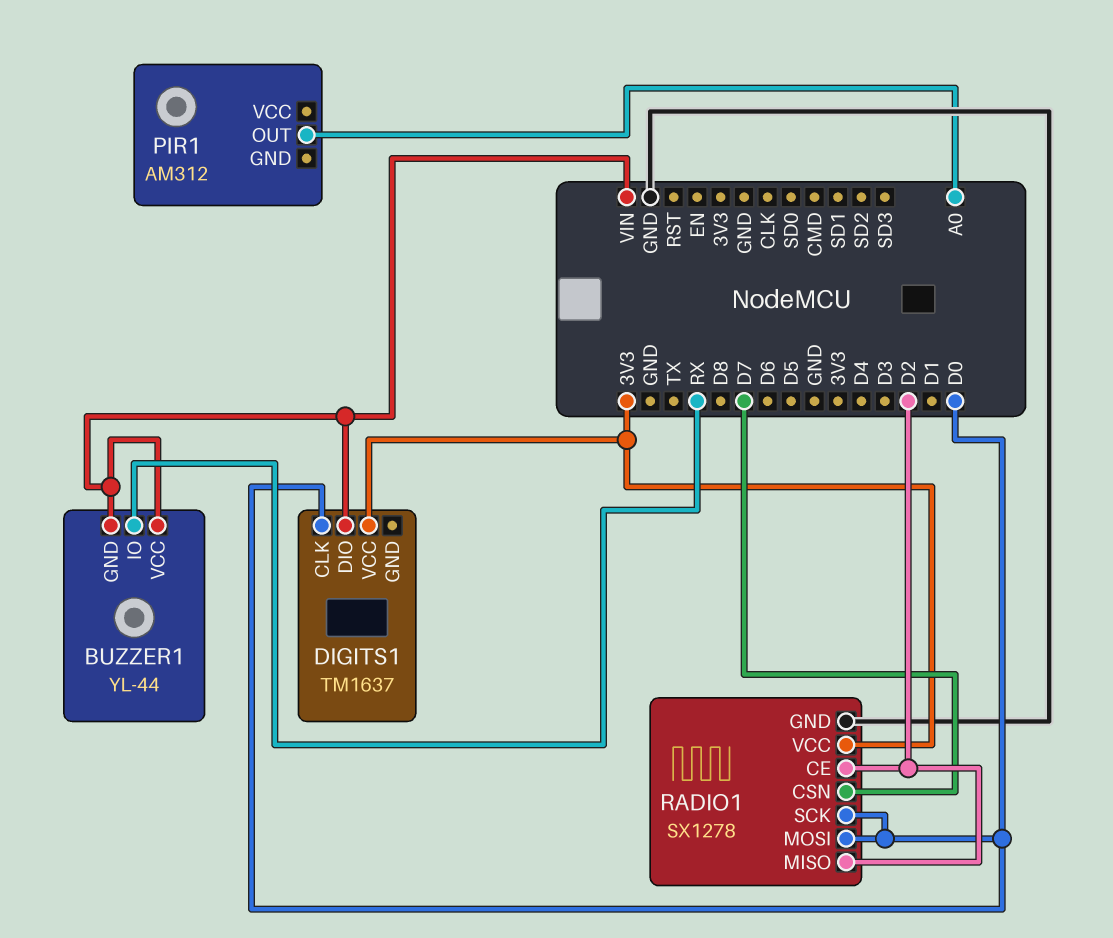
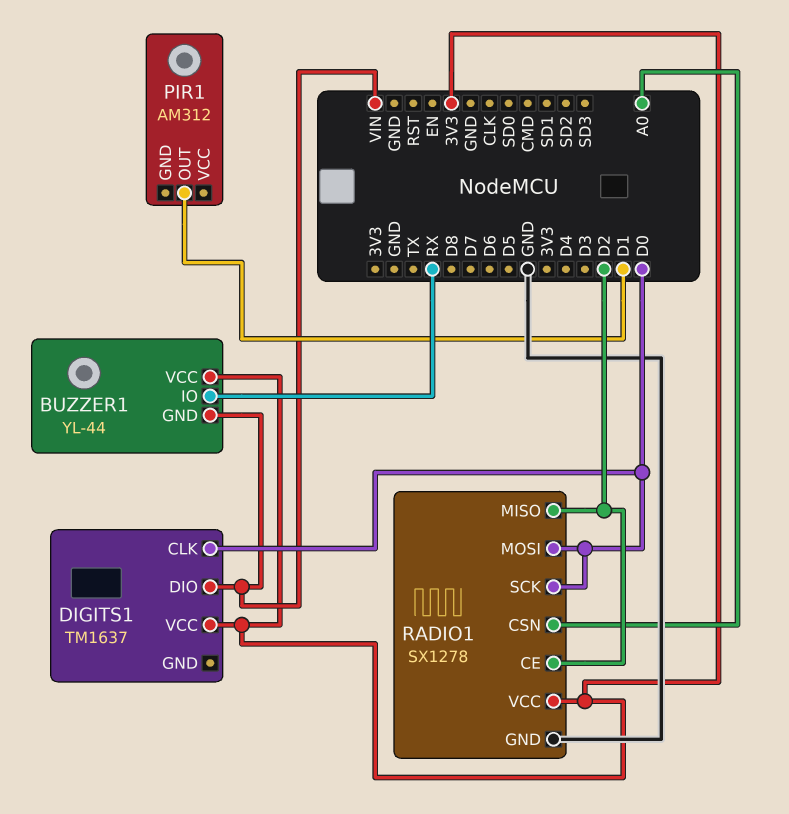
BUZZER1 pin VCC: VIN -> 3V3
PIR1 pin OUT: A0 -> D1
RADIO1 pin CSN: D7 -> A0

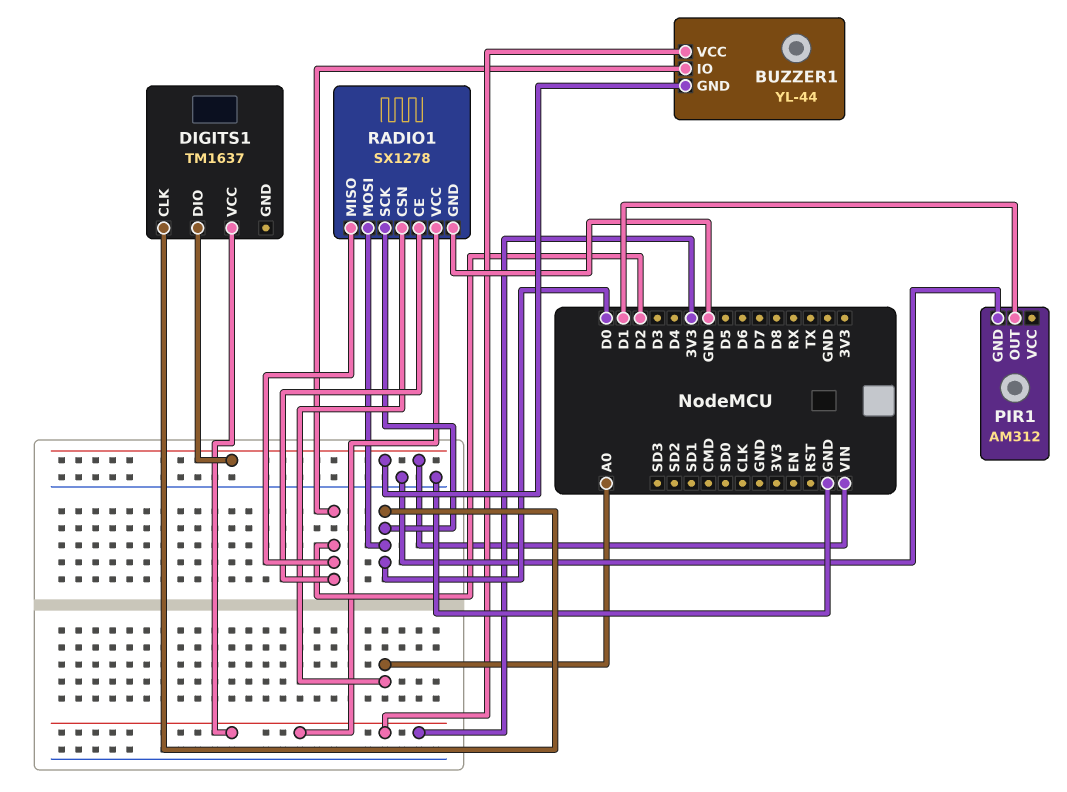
BUZZER1 pin IO: RX -> D2
PIR1 pin GND: none -> GND

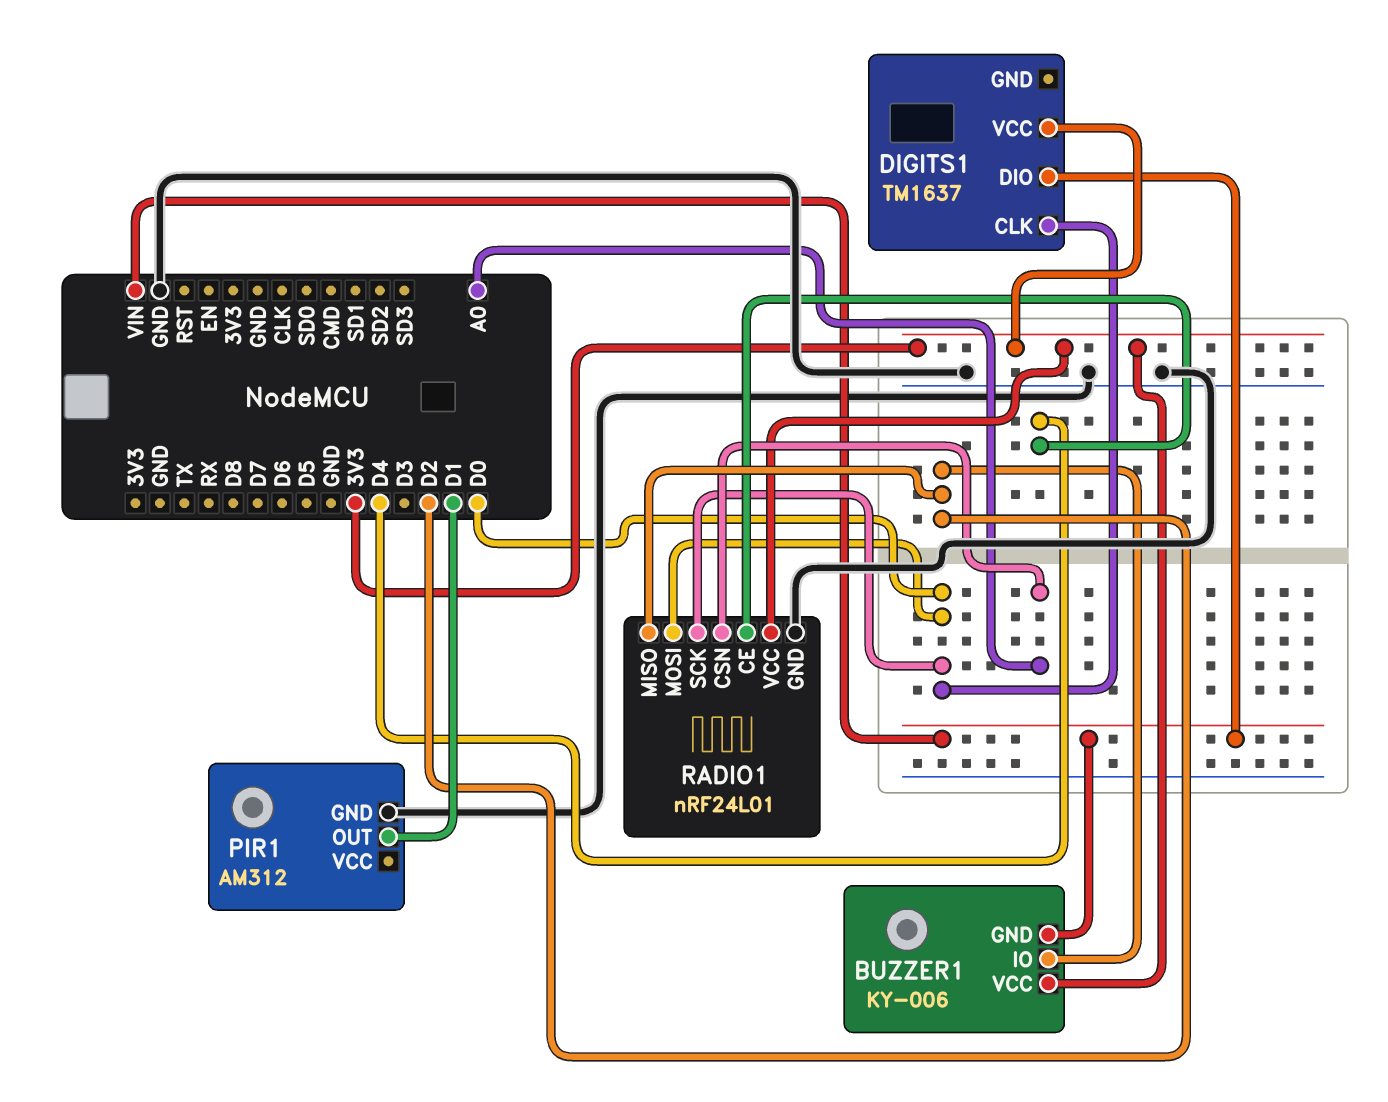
BUZZER1: YL-44 -> KY-006
RADIO1: SX1278 -> nRF24L01
RADIO1 pin CE: D2 -> D4

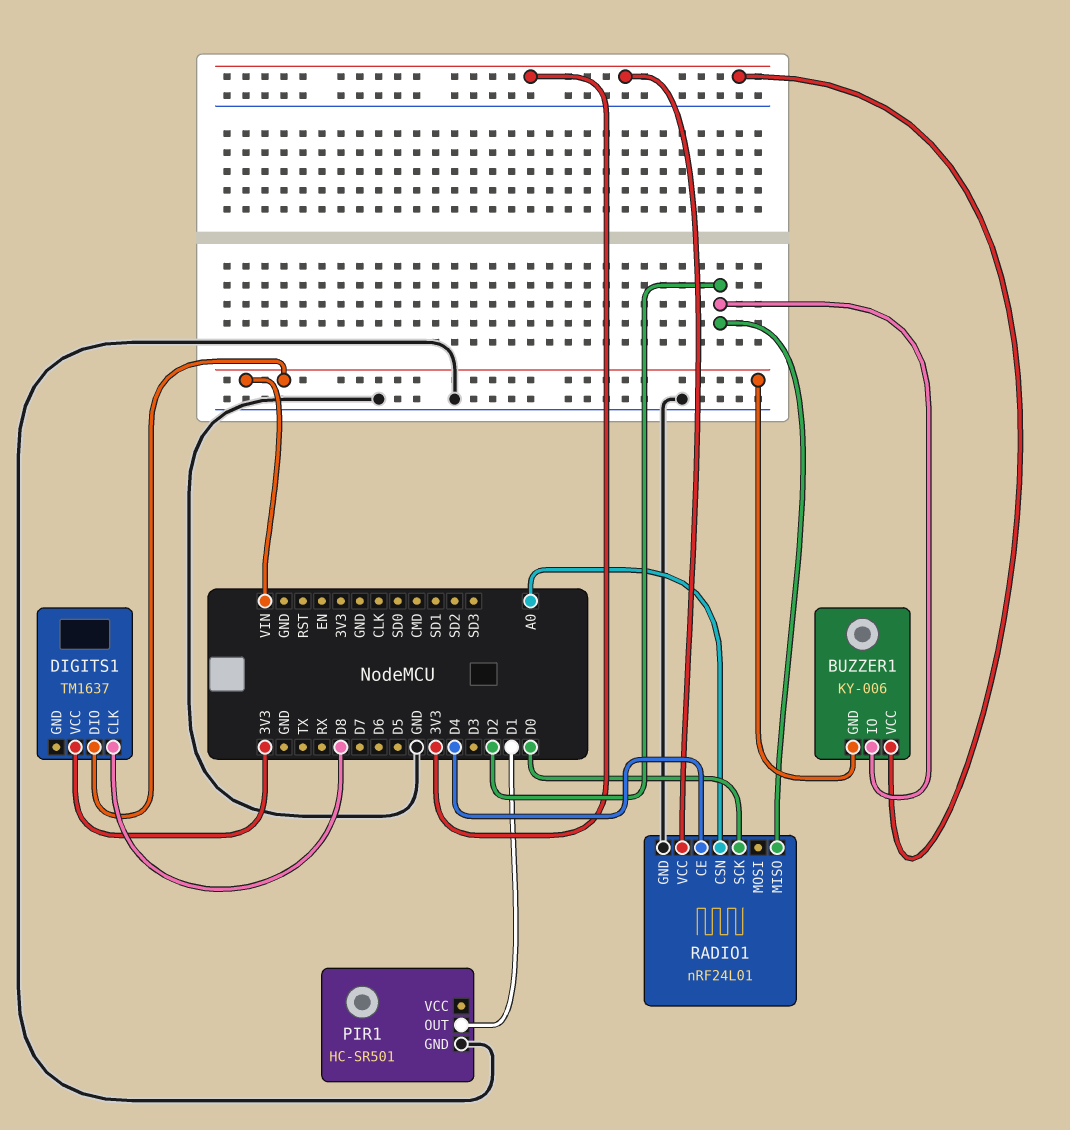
DIGITS1 pin CLK: D0 -> D8
PIR1: AM312 -> HC-SR501
RADIO1 pin MOSI: D0 -> none

